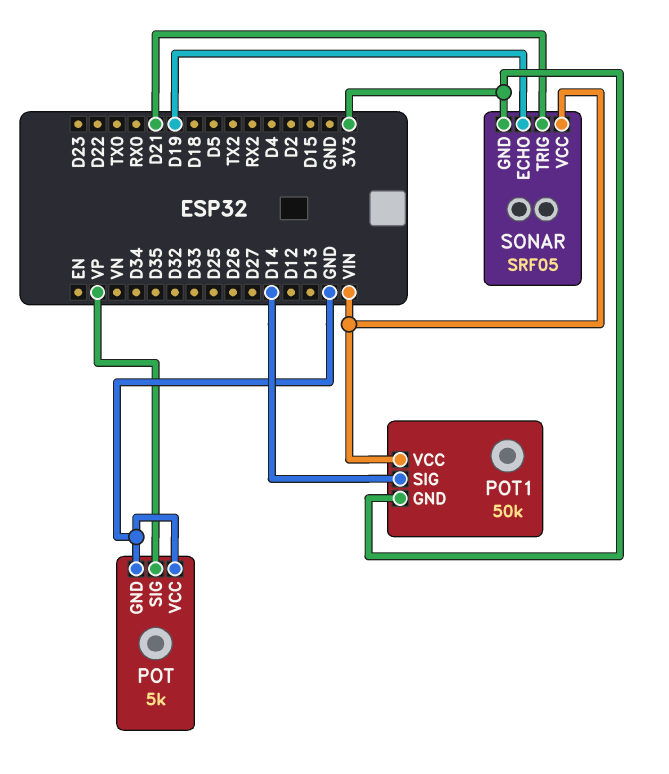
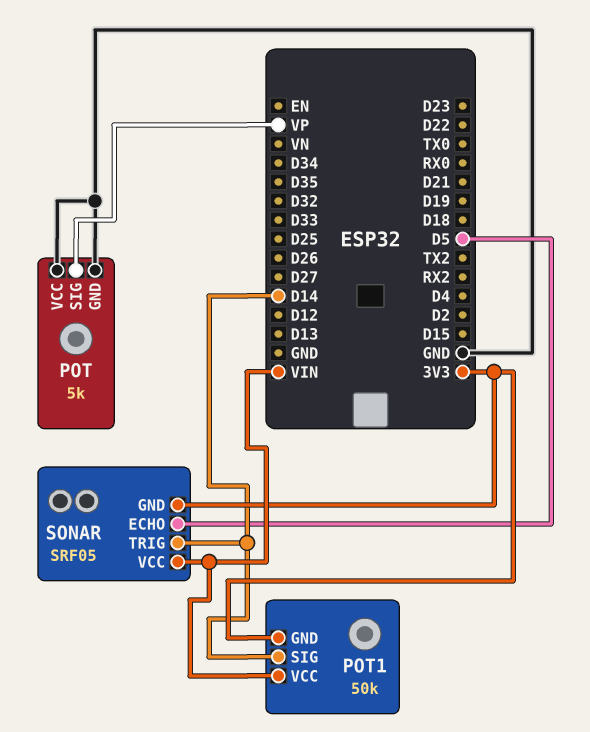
SONAR pin ECHO: D19 -> D5
SONAR pin TRIG: D21 -> D14

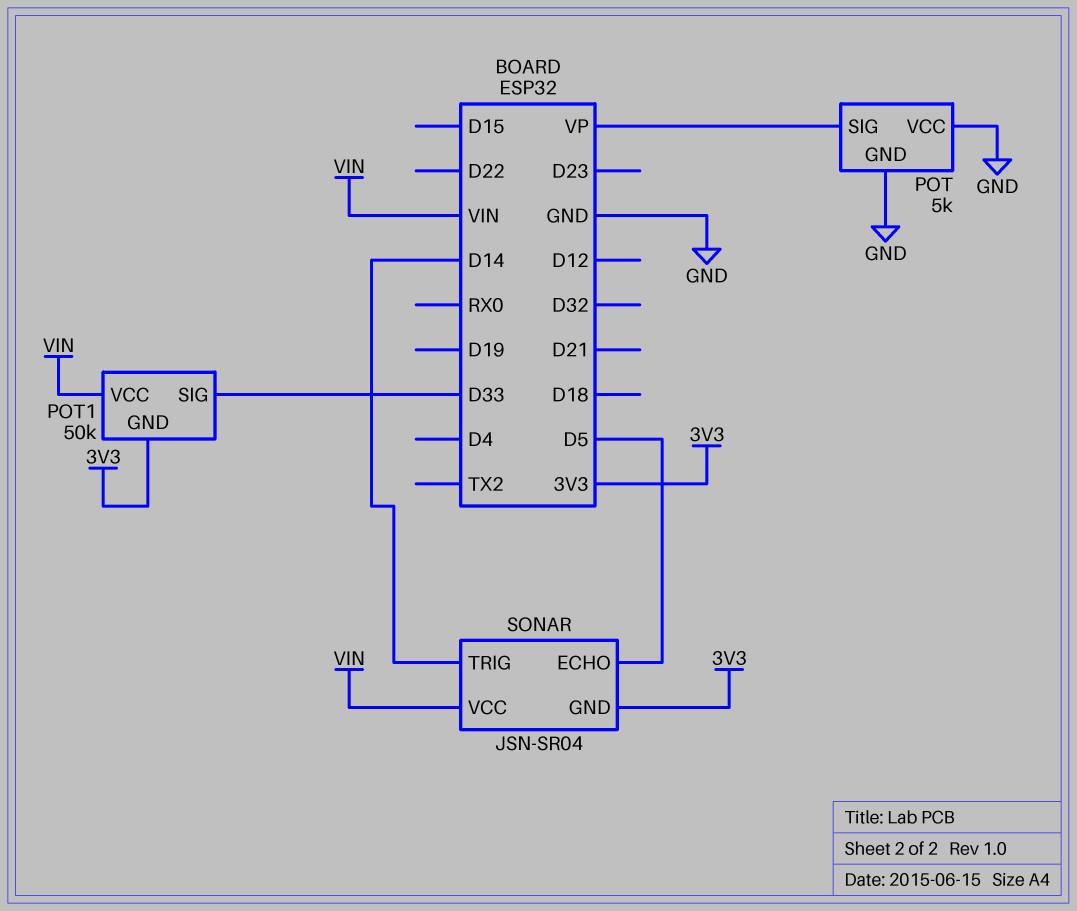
POT1 pin SIG: D14 -> D33
SONAR: SRF05 -> JSN-SR04

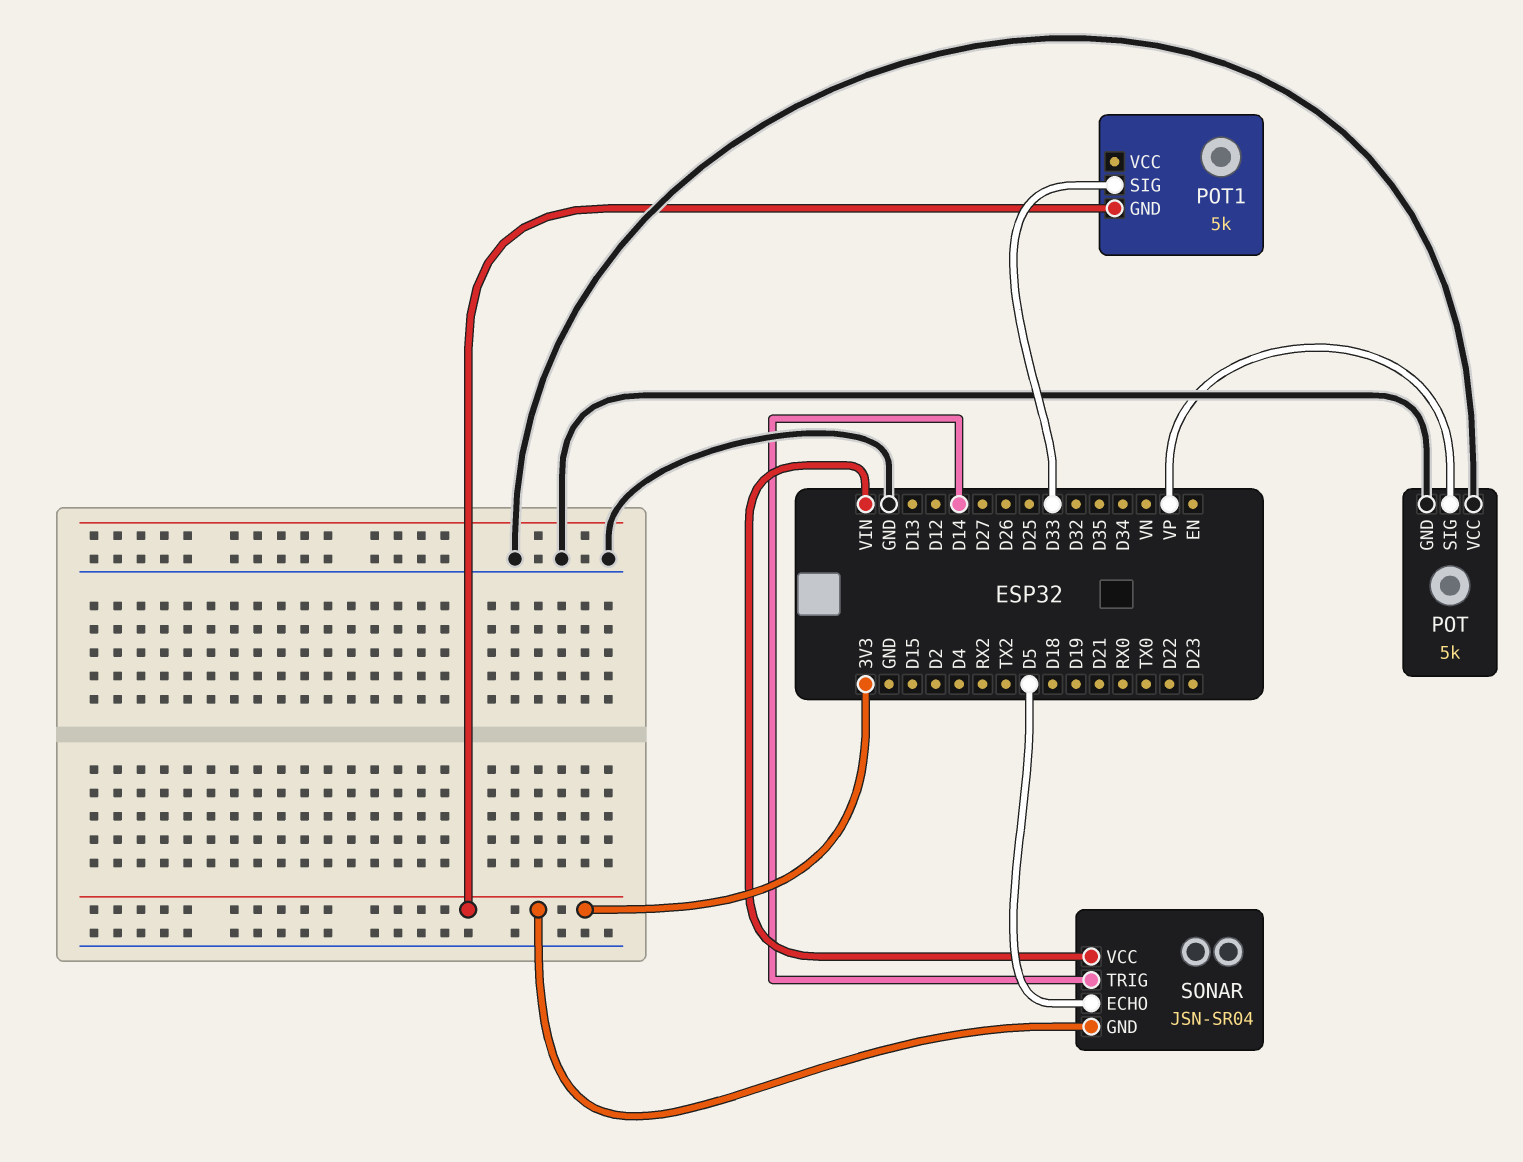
POT1: 50k -> 5k
POT1 pin VCC: VIN -> none

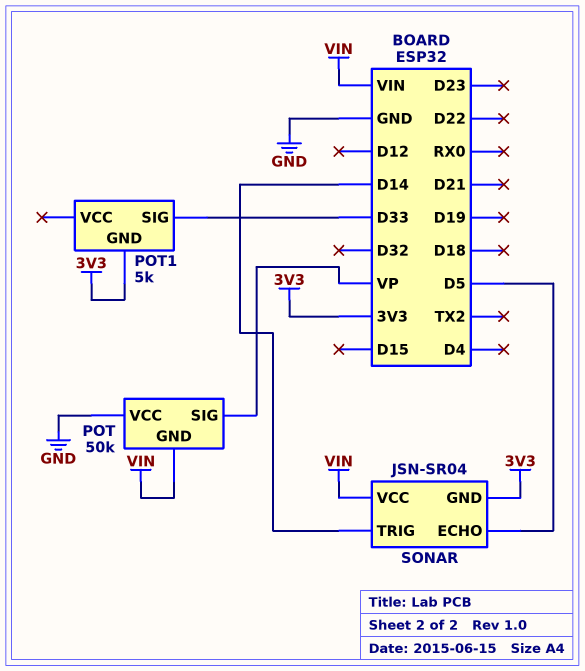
POT: 5k -> 50k
POT pin GND: GND -> VIN

